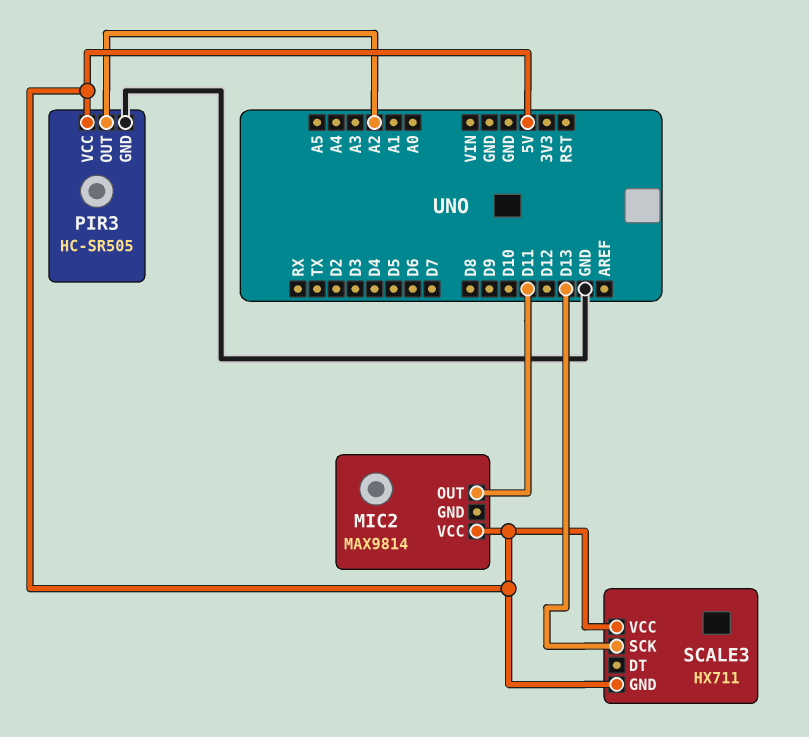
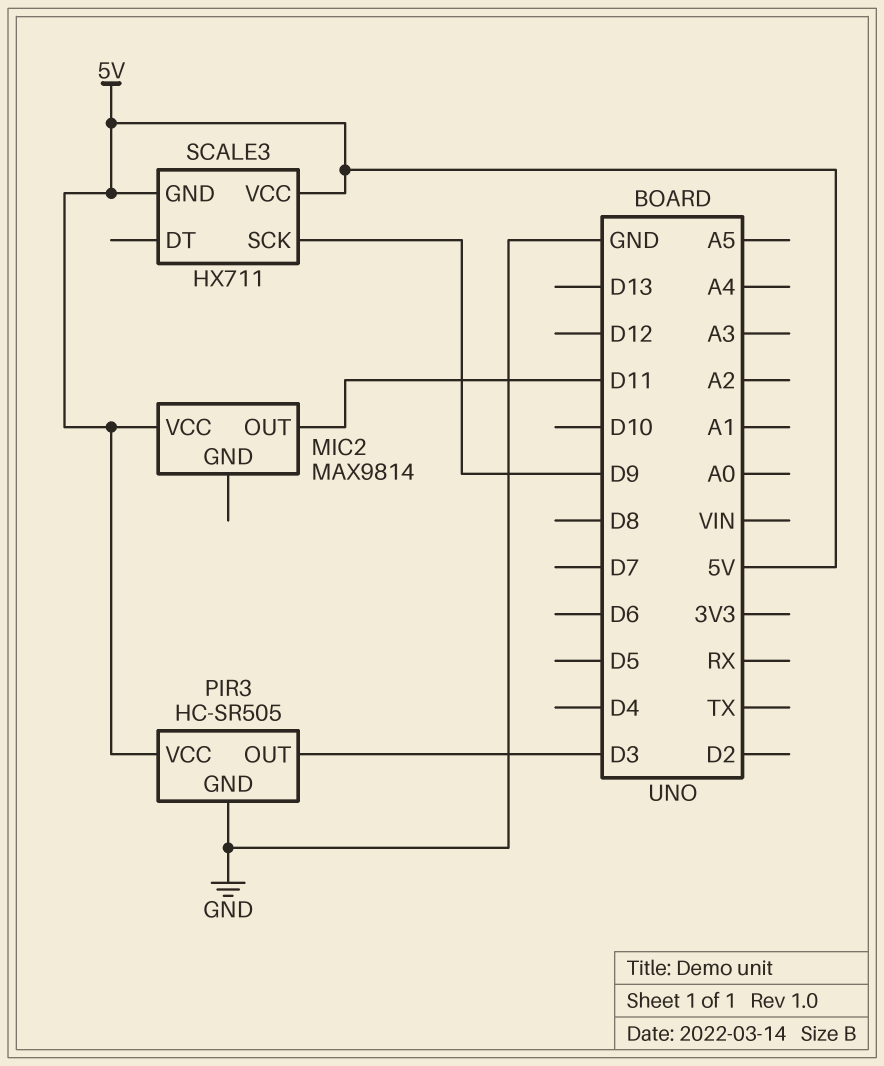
PIR3 pin OUT: A2 -> D3
SCALE3 pin SCK: D13 -> D9

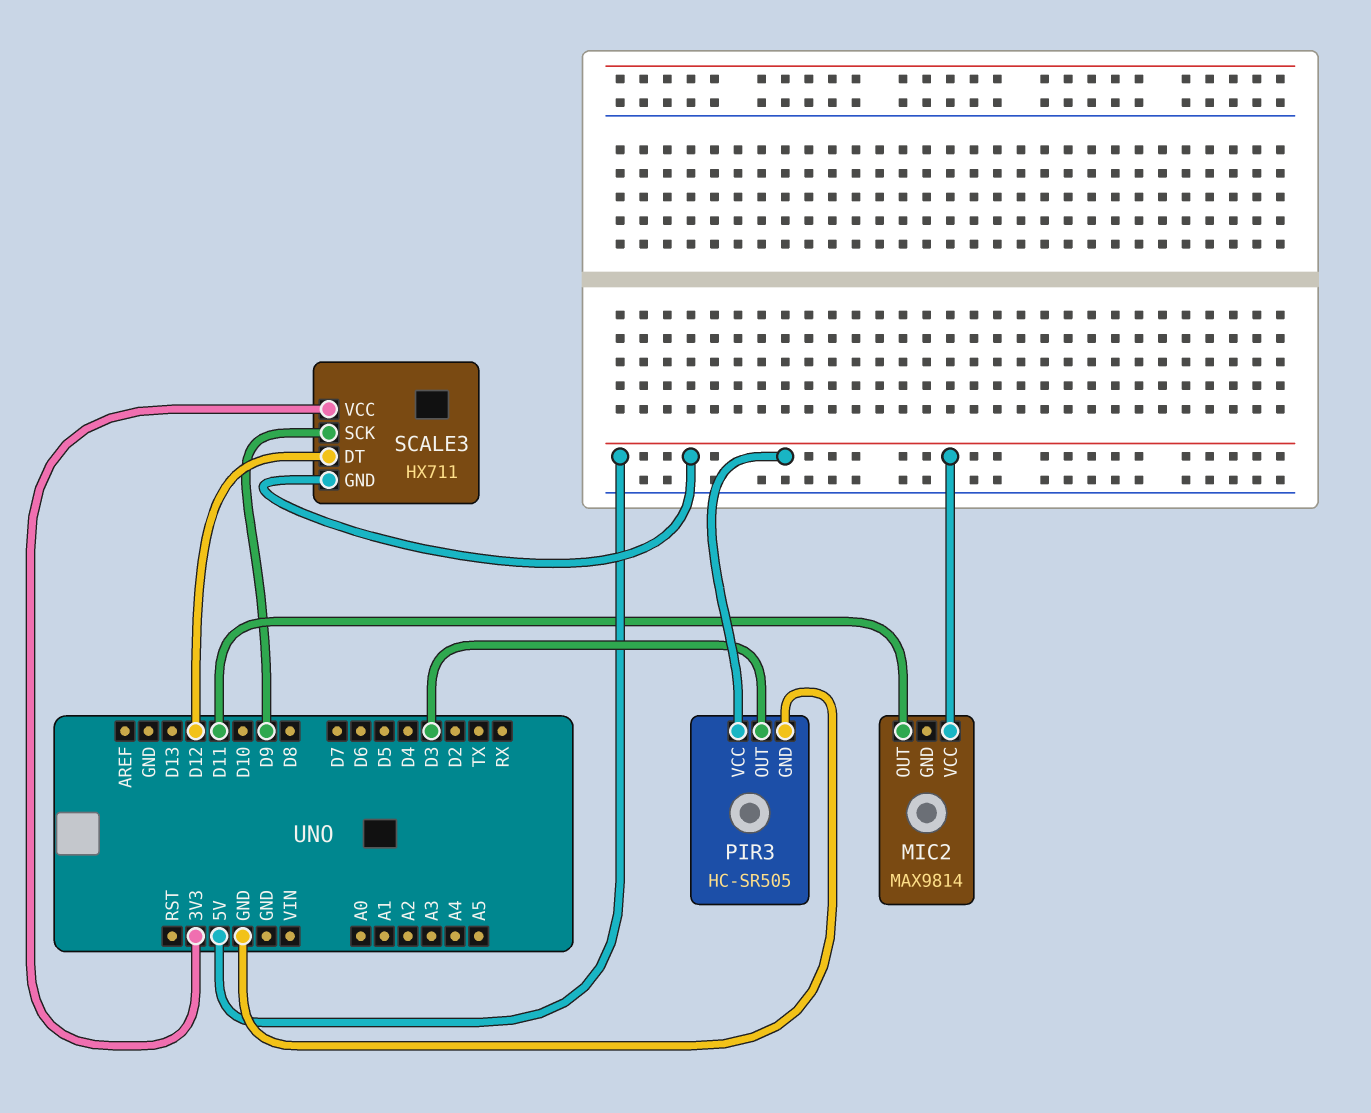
SCALE3 pin DT: none -> D12
SCALE3 pin VCC: 5V -> 3V3

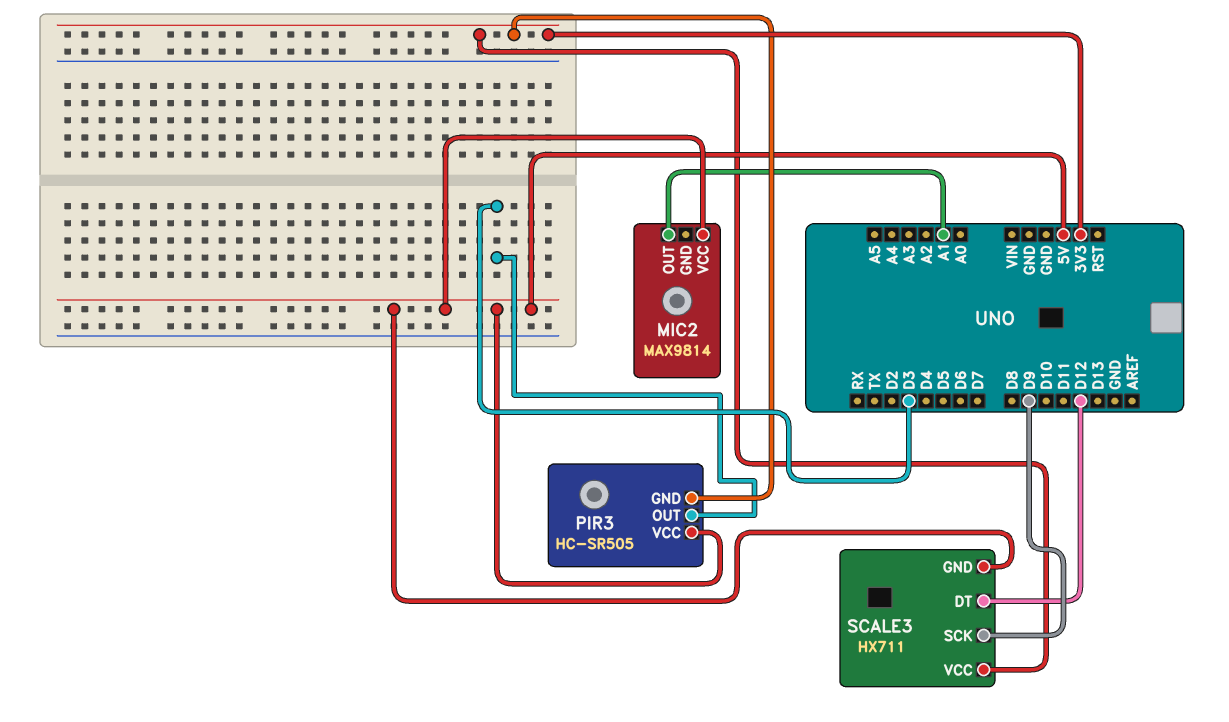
MIC2 pin OUT: D11 -> A1
PIR3 pin GND: GND -> 3V3

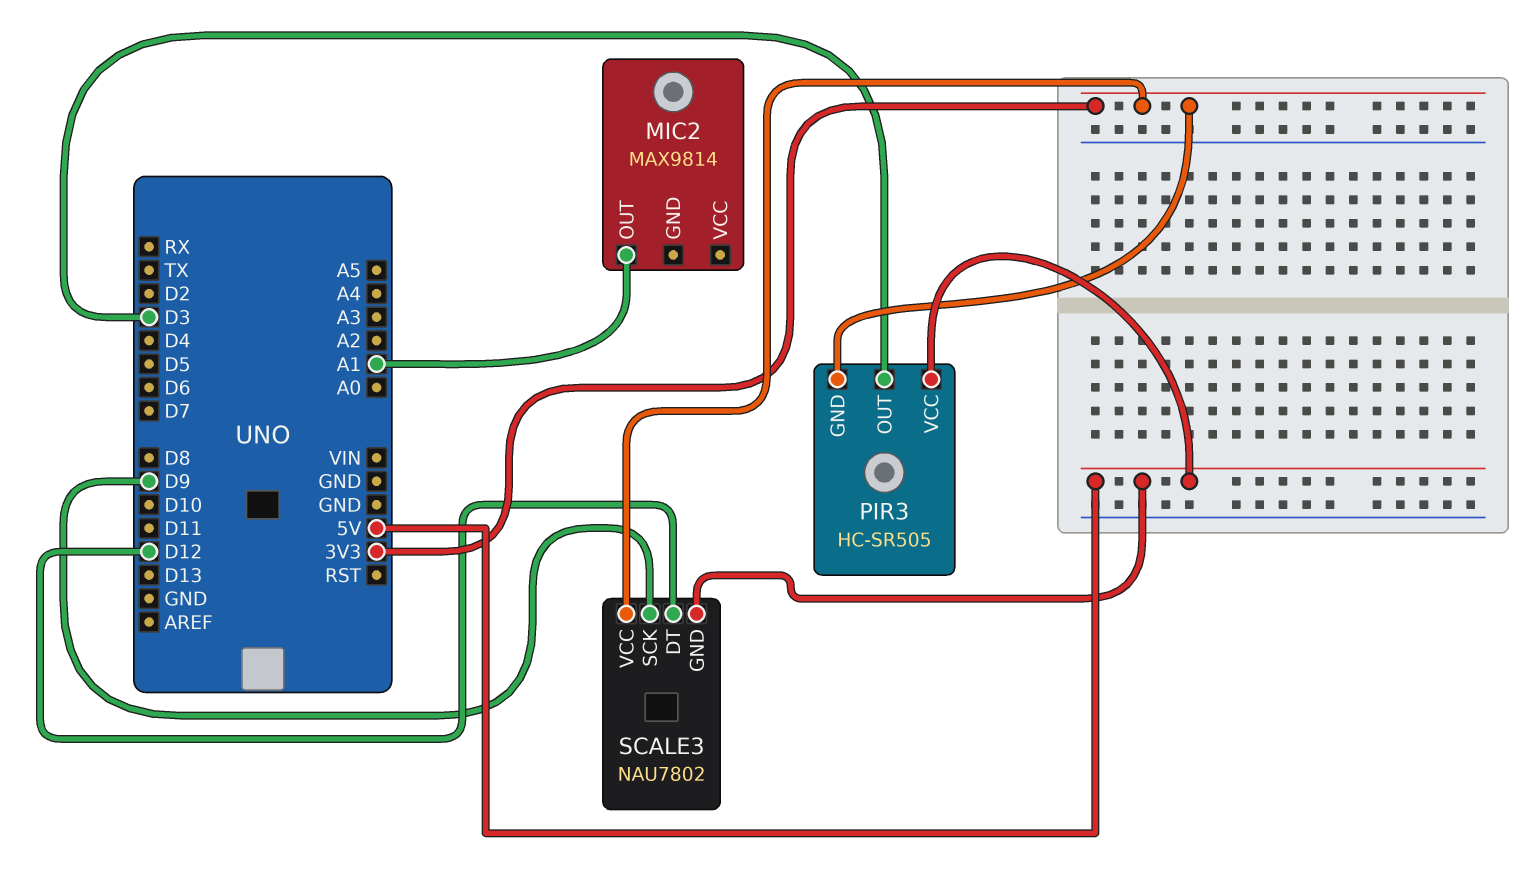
MIC2 pin VCC: 5V -> none
SCALE3: HX711 -> NAU7802

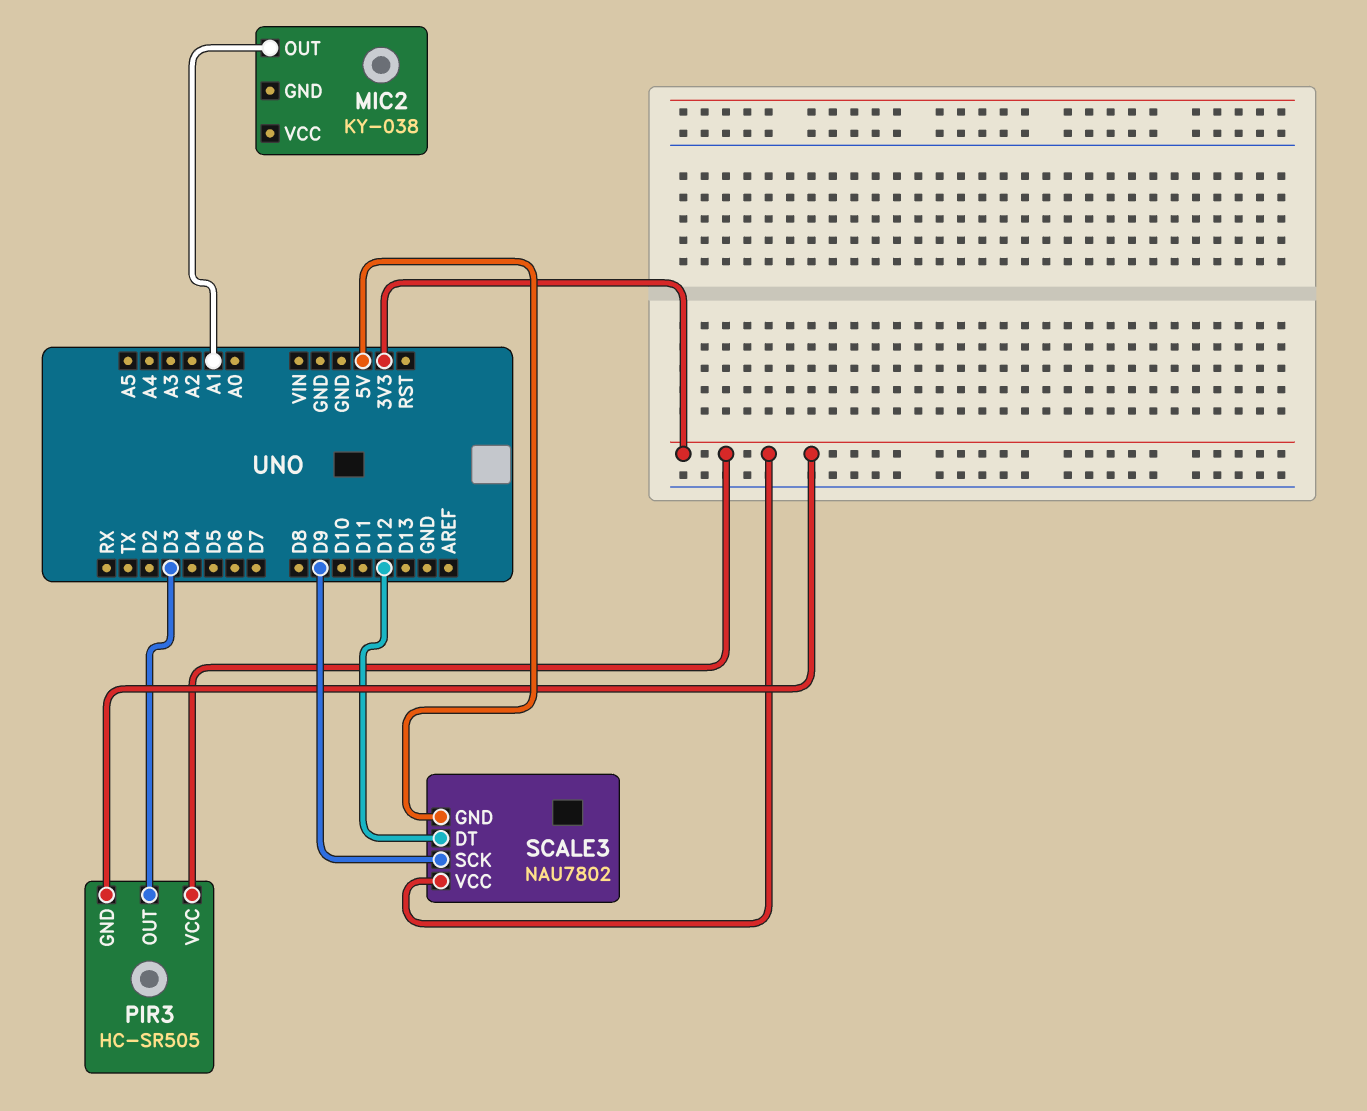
MIC2: MAX9814 -> KY-038
PIR3 pin VCC: 5V -> 3V3

